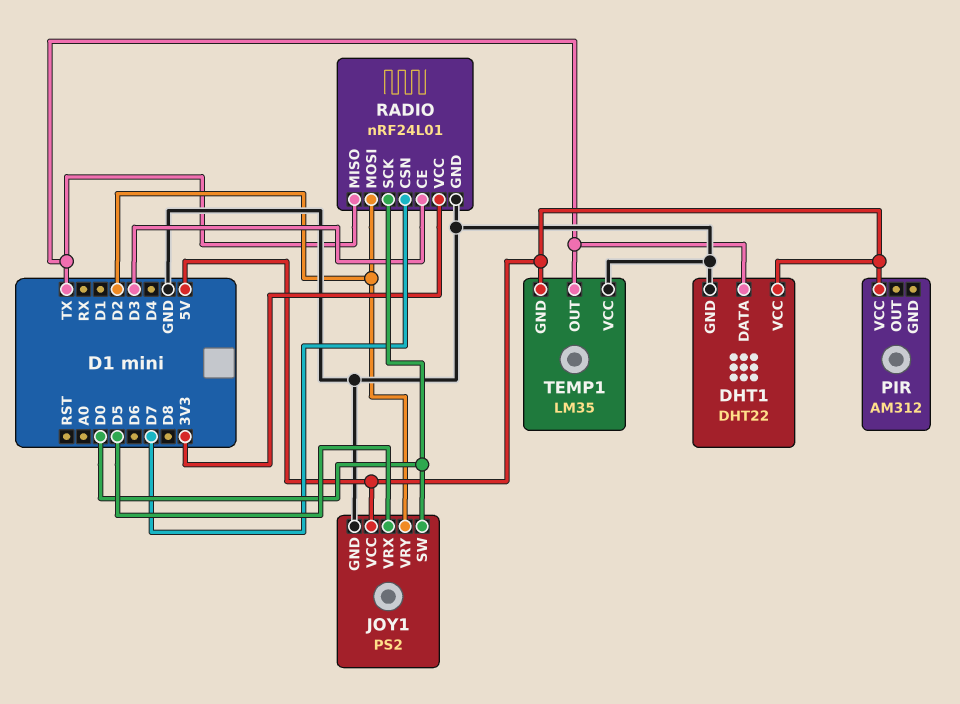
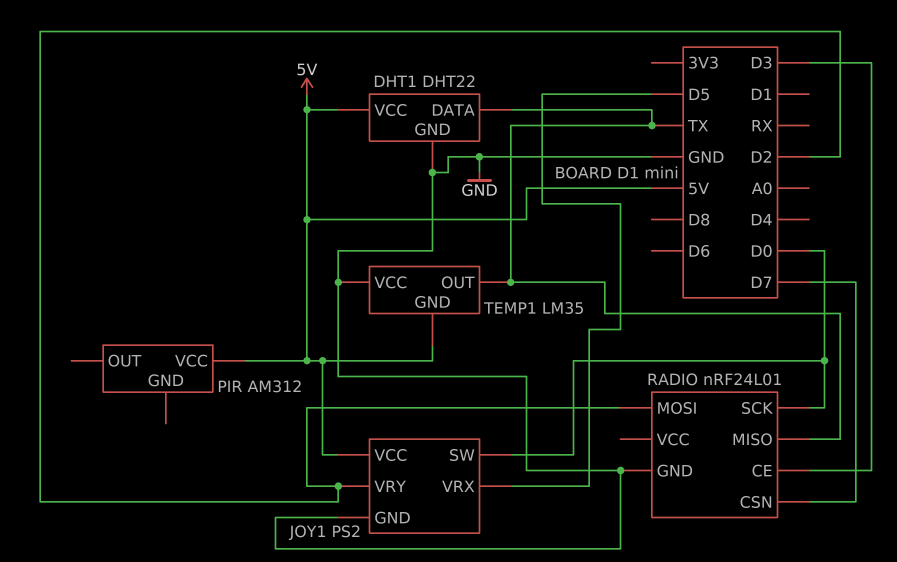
RADIO pin VCC: 3V3 -> none

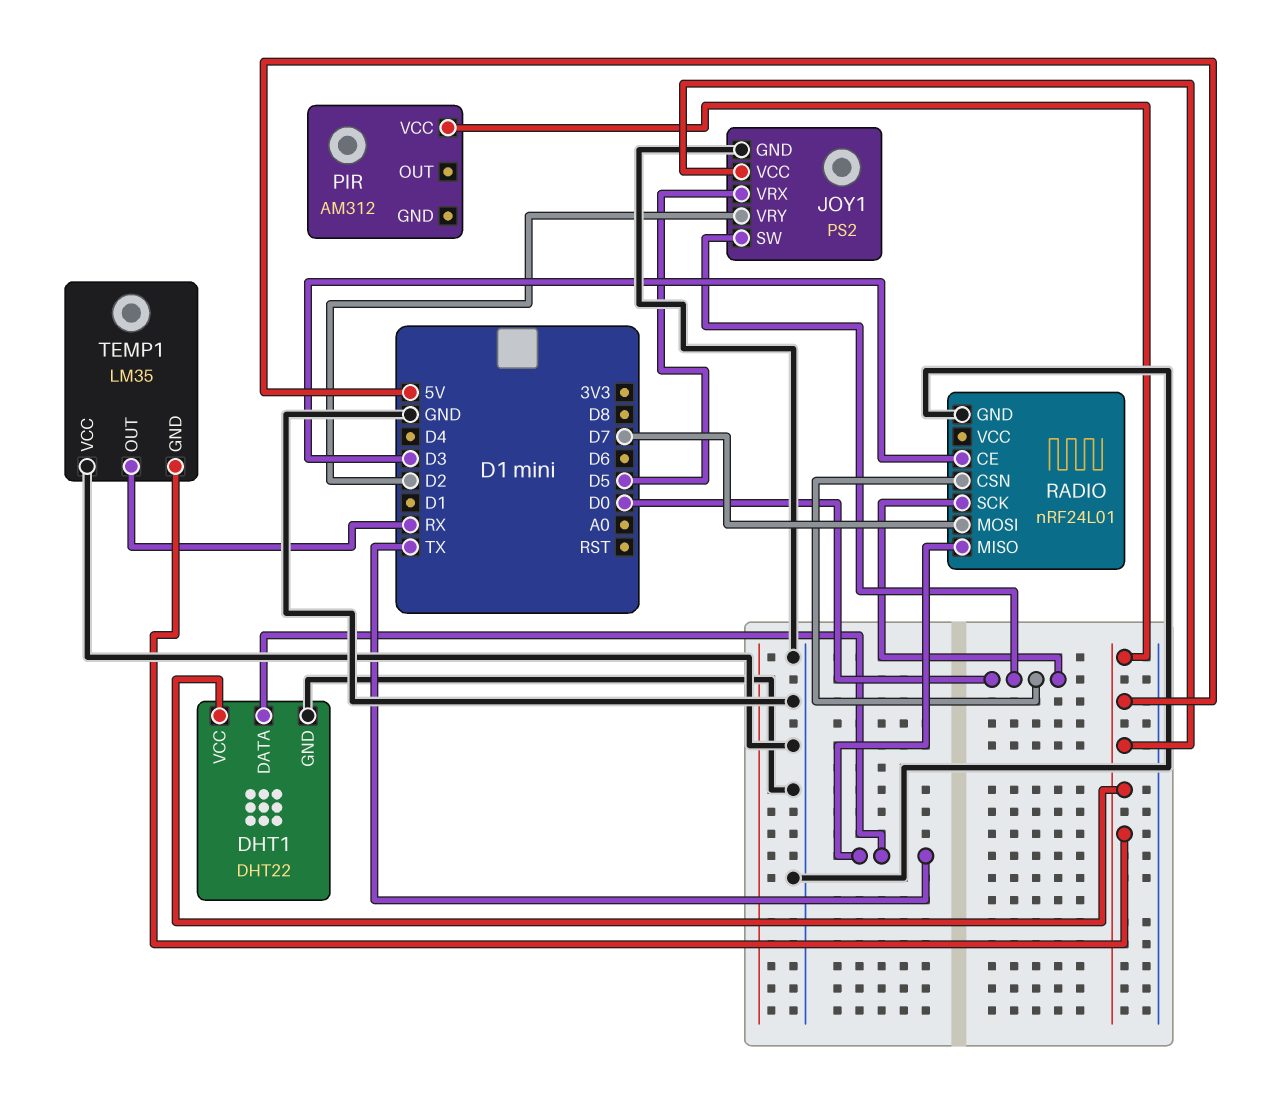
RADIO pin CSN: D7 -> D0
RADIO pin MOSI: D2 -> D7
TEMP1 pin OUT: TX -> RX

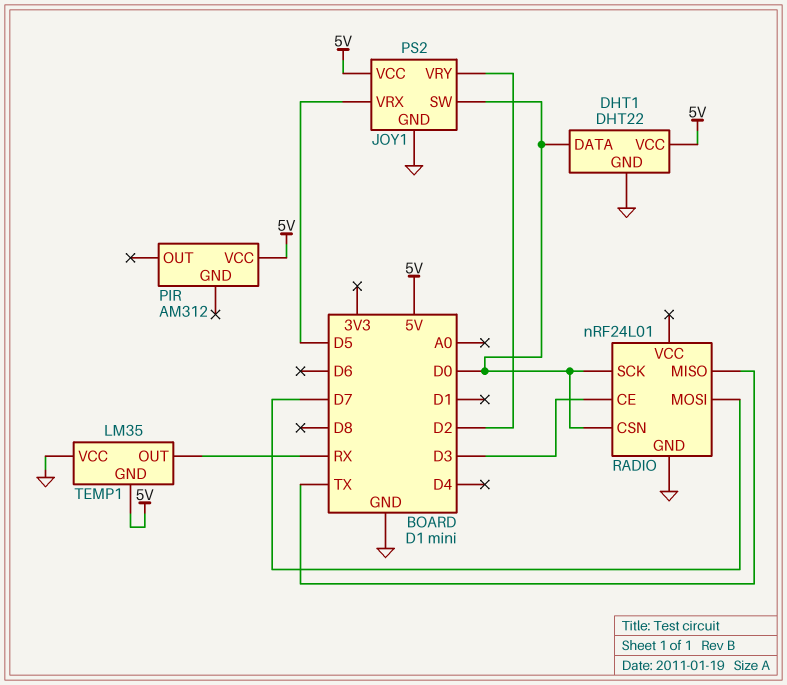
DHT1 pin DATA: TX -> D0

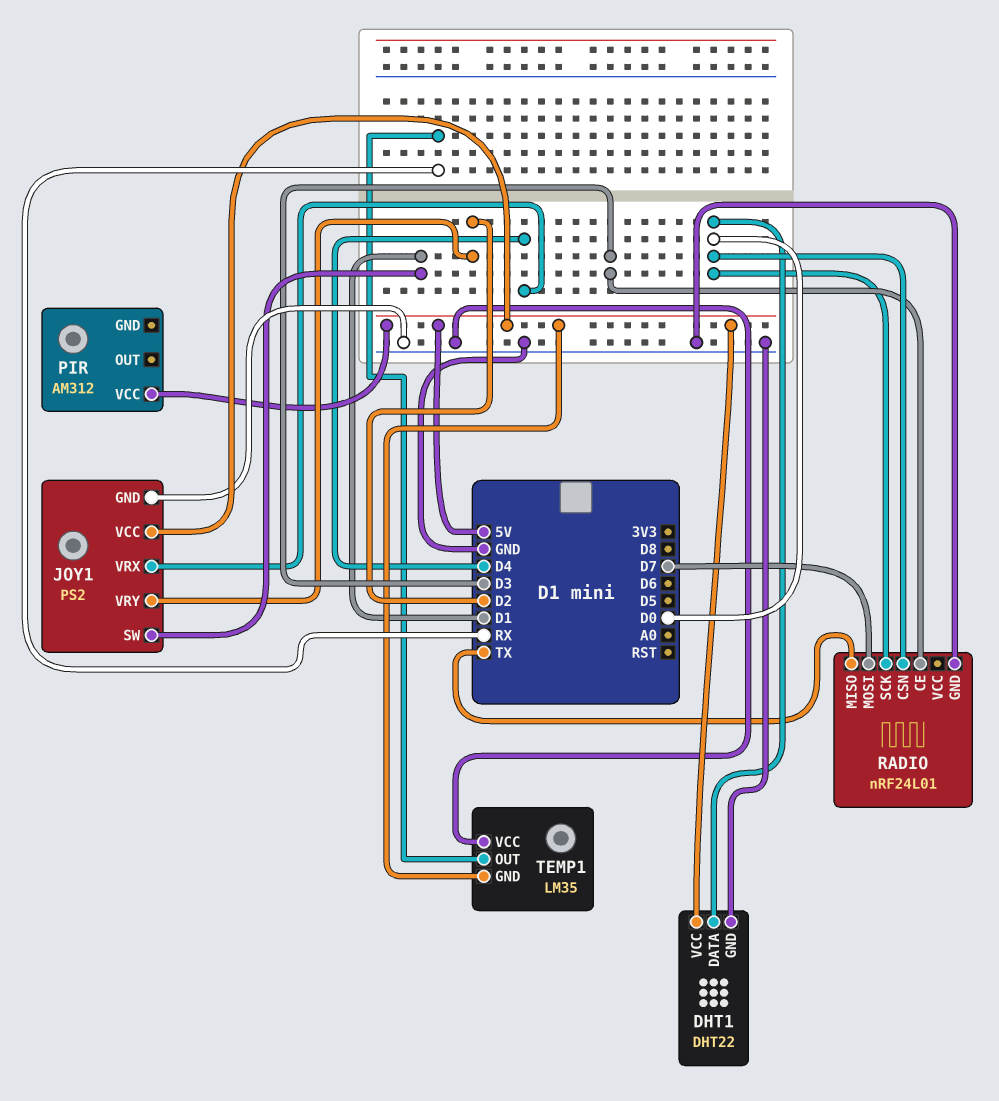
JOY1 pin SW: D0 -> D1
JOY1 pin VRX: D5 -> D4

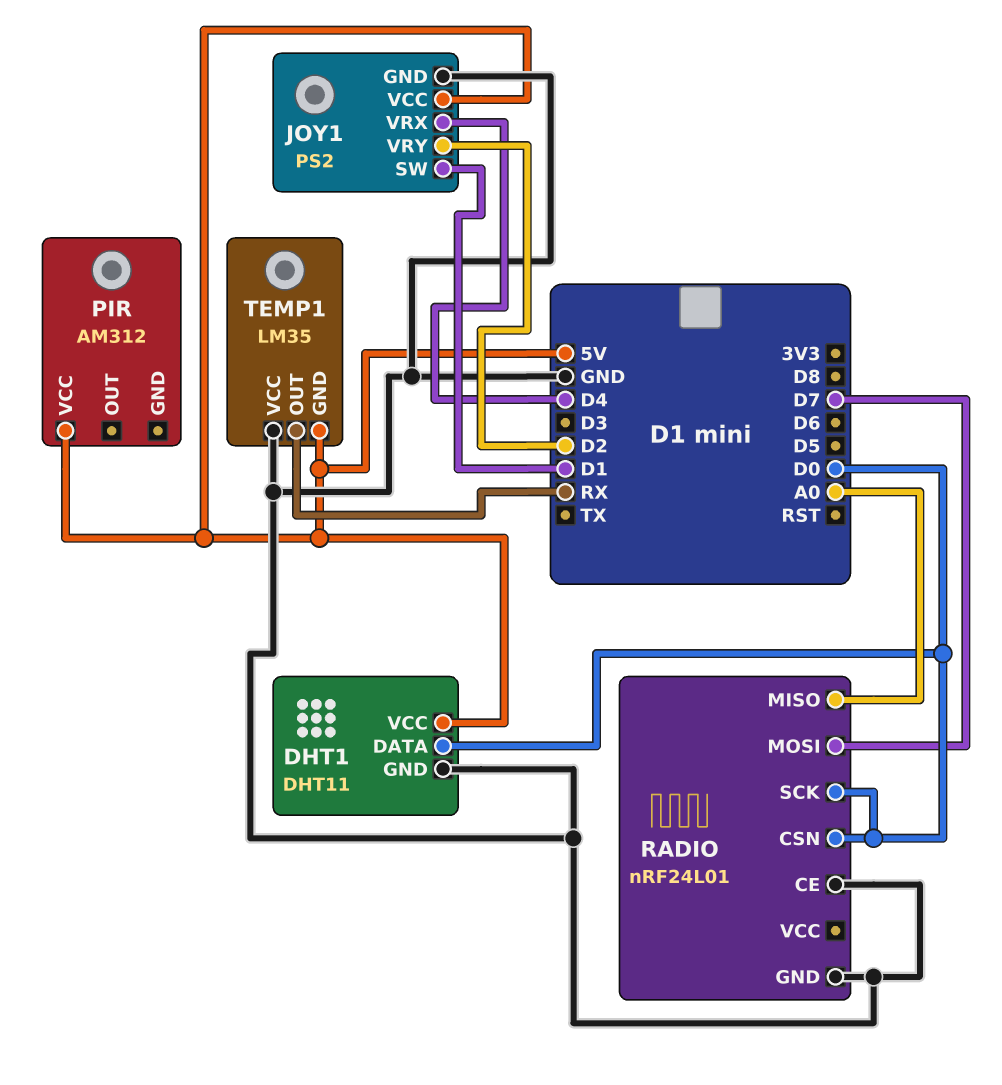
DHT1: DHT22 -> DHT11
RADIO pin CE: D3 -> GND
RADIO pin MISO: TX -> A0

